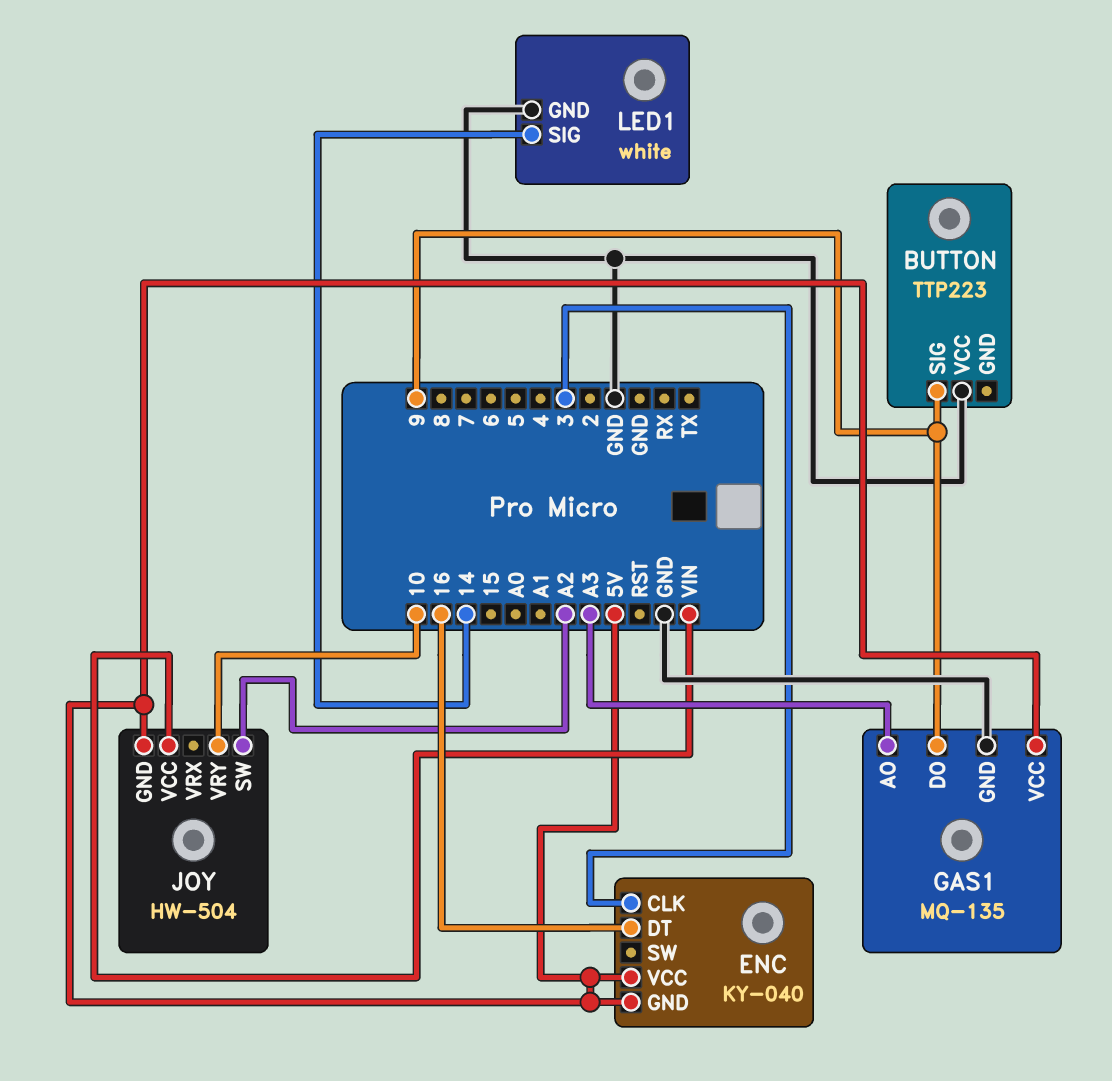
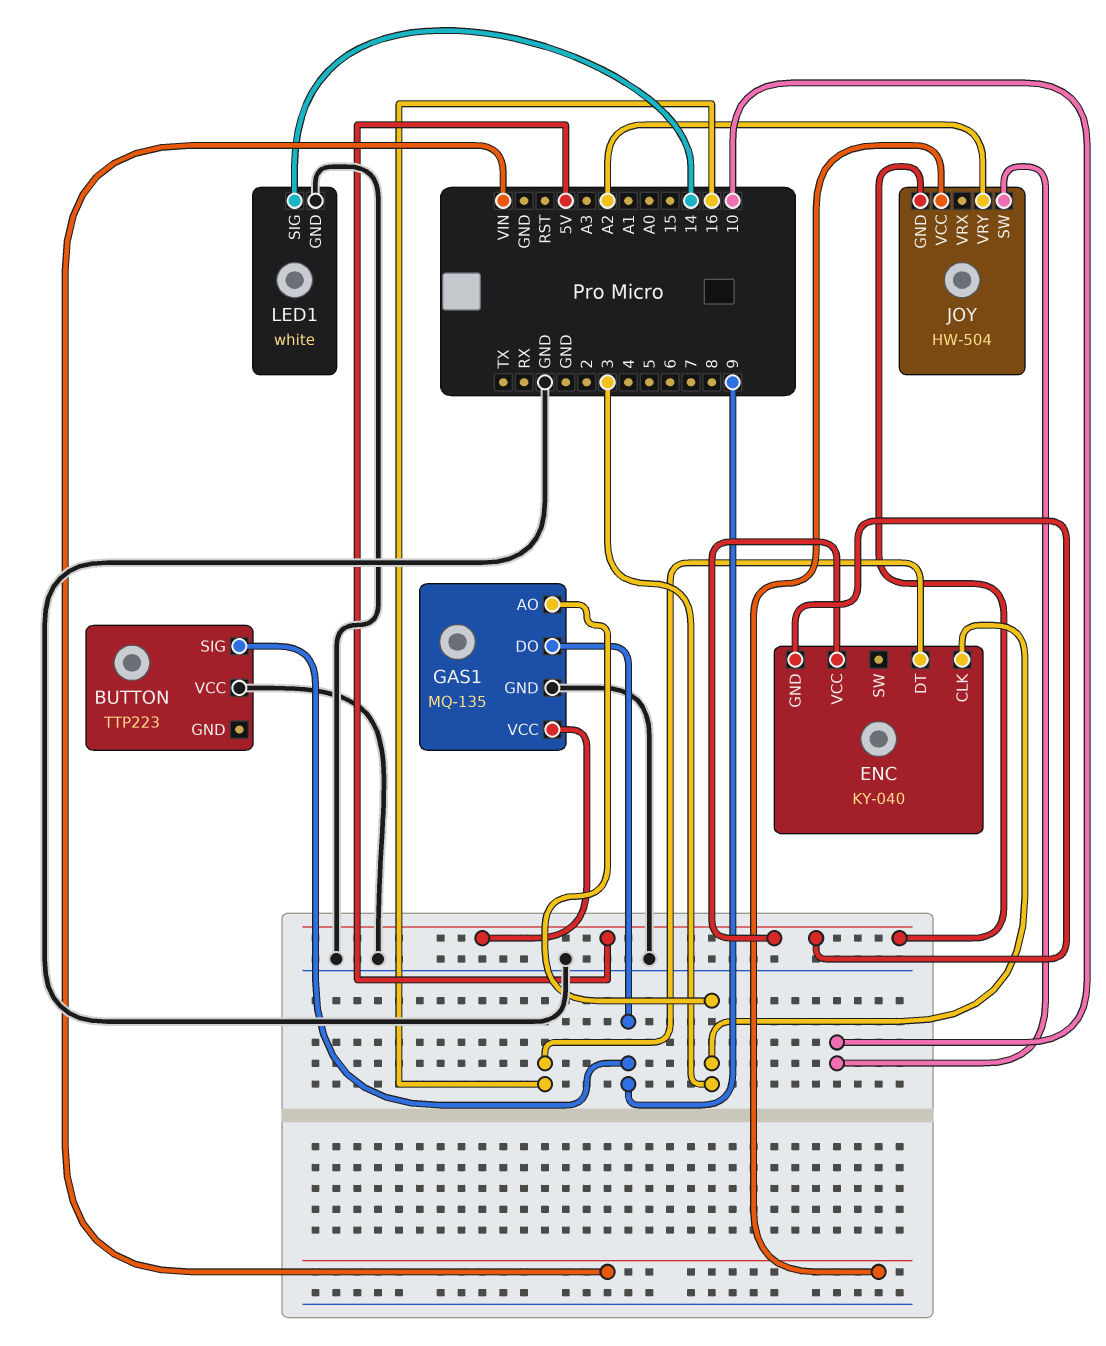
GAS1 pin AO: A3 -> 3
JOY pin SW: A2 -> 10
JOY pin VRY: 10 -> A2

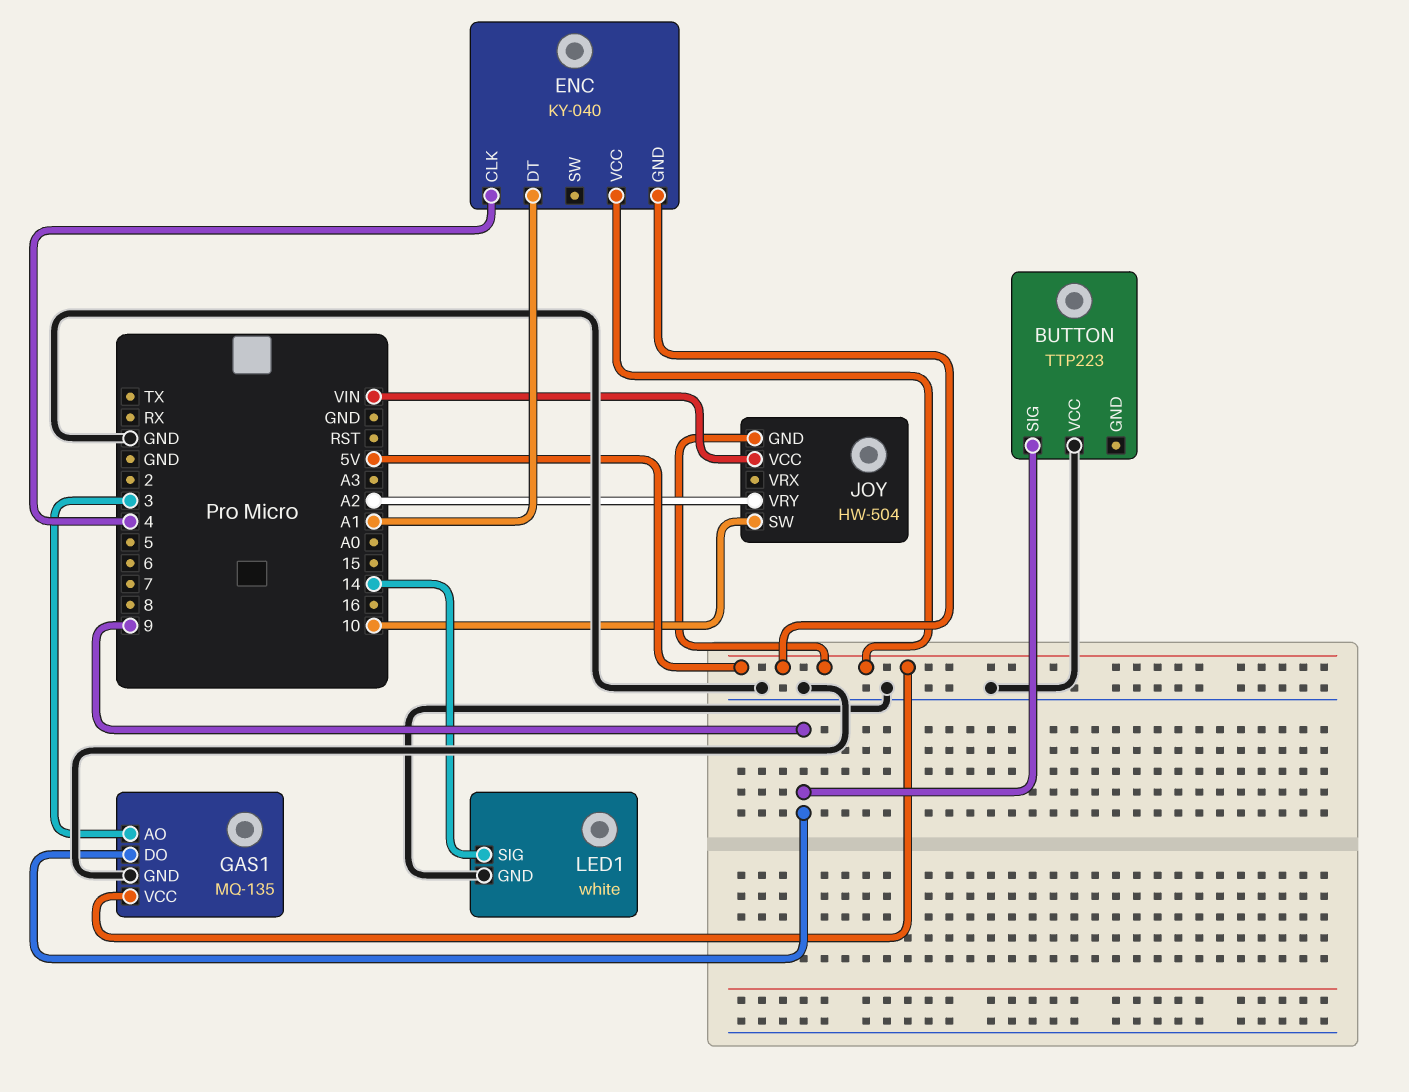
ENC pin CLK: 3 -> 4
ENC pin DT: 16 -> A1

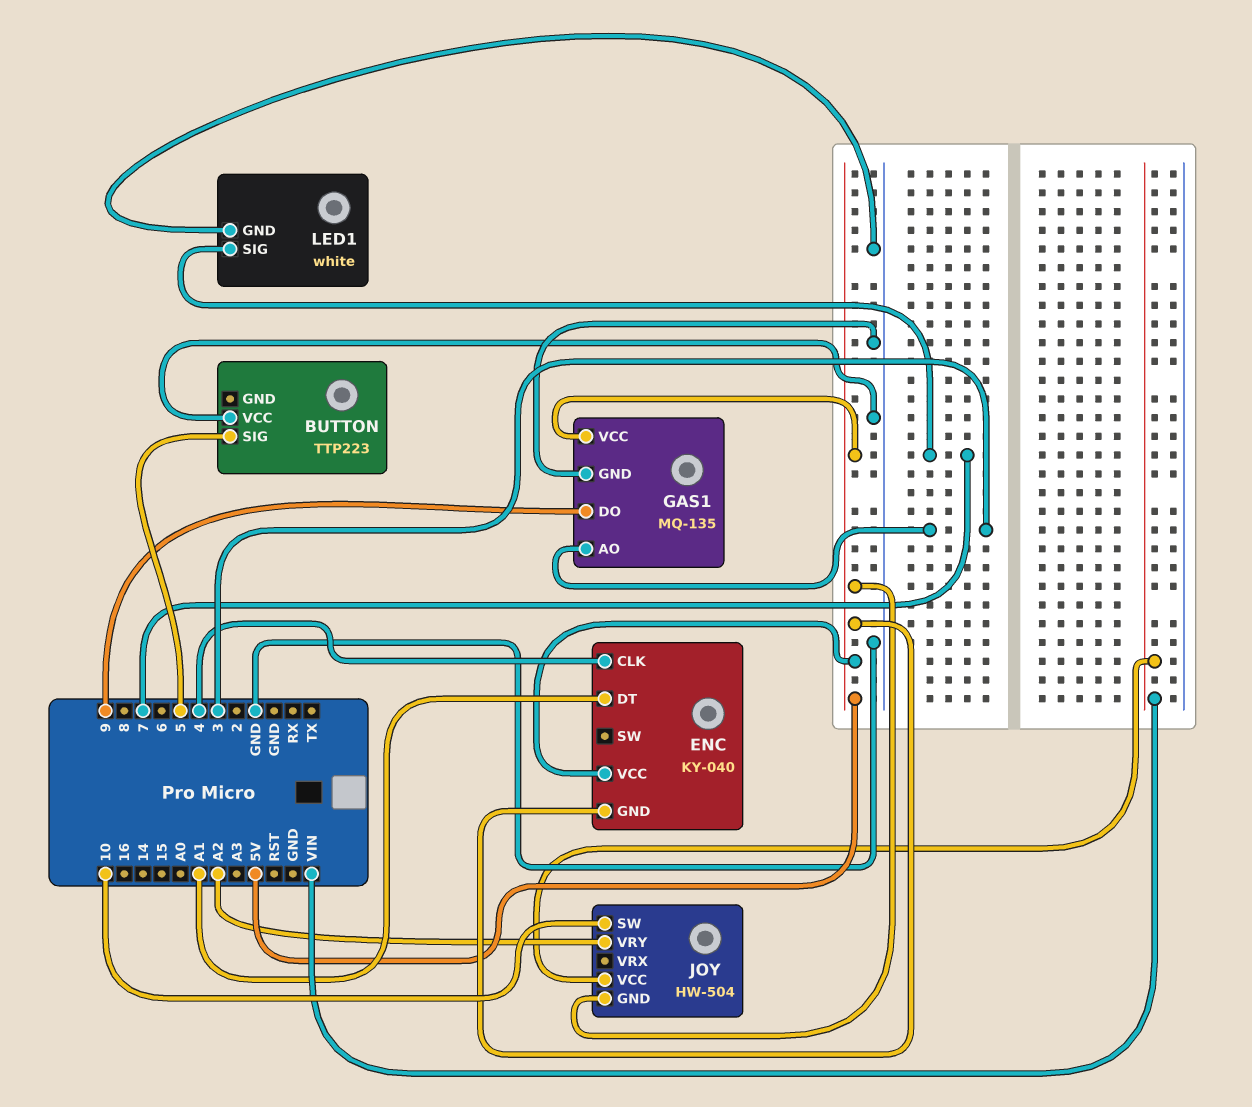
BUTTON pin SIG: 9 -> 5
LED1 pin SIG: 14 -> 7

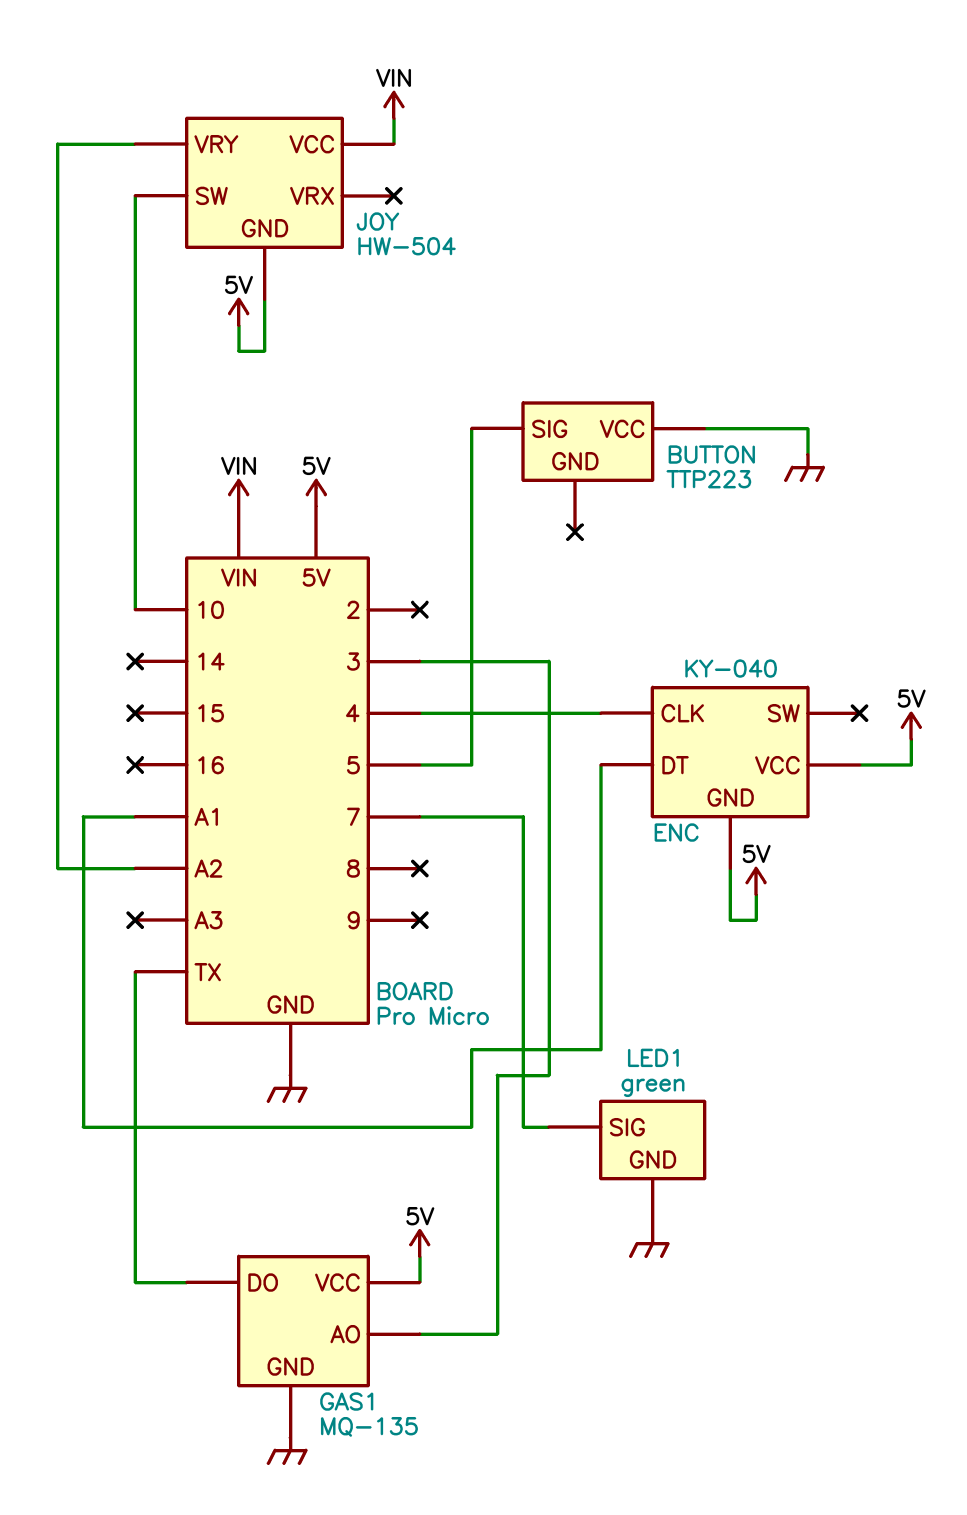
GAS1 pin DO: 9 -> TX
LED1: white -> green

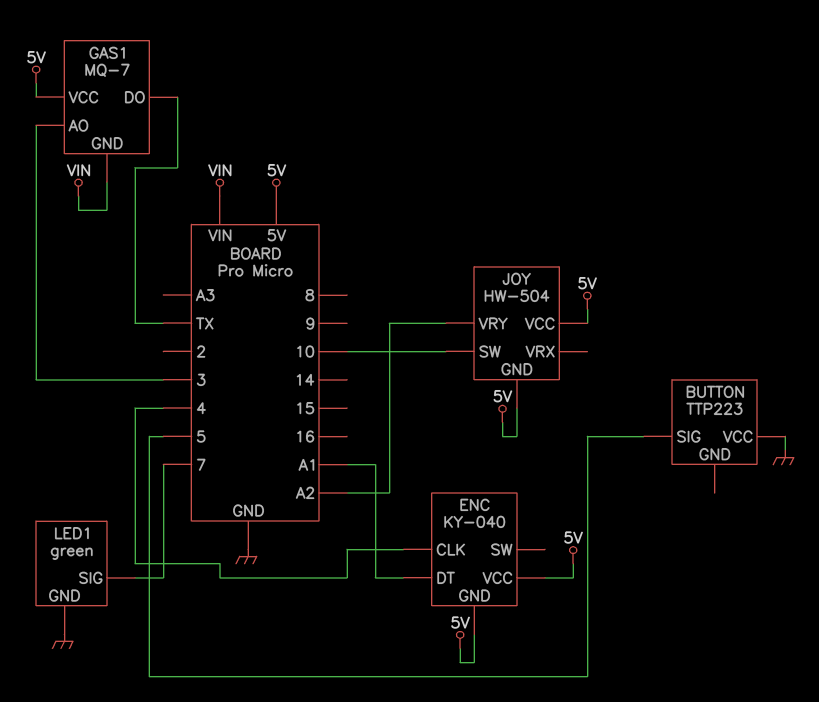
GAS1: MQ-135 -> MQ-7
GAS1 pin GND: GND -> VIN
JOY pin VCC: VIN -> 5V

